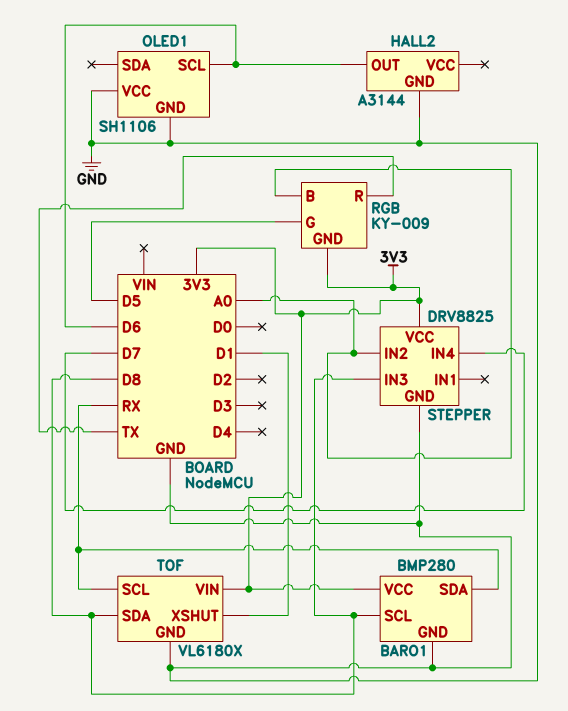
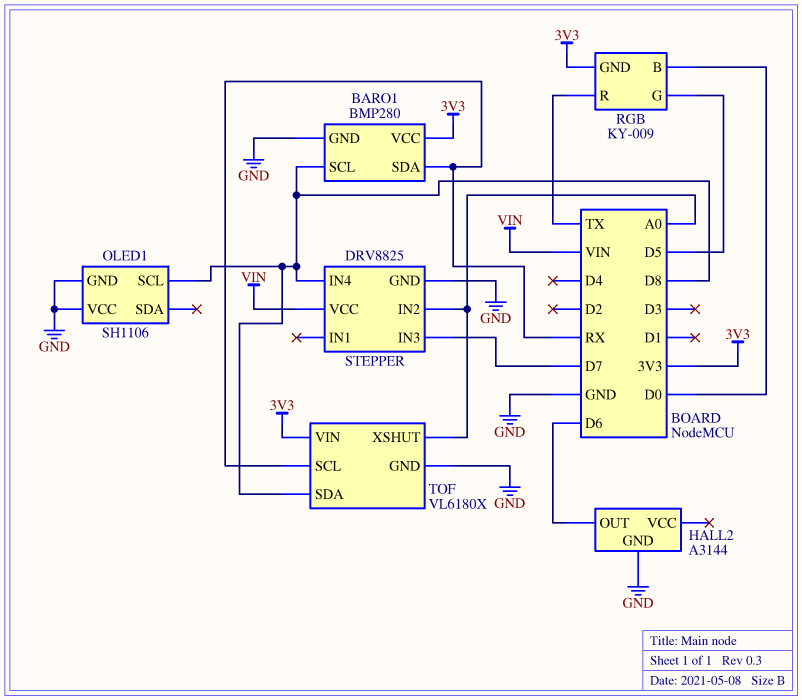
OLED1 pin SCL: D6 -> D8
RGB pin B: A0 -> D0
STEPPER pin IN3: D8 -> D7
STEPPER pin IN4: D7 -> D8
STEPPER pin VCC: 3V3 -> VIN
TOF pin XSHUT: D1 -> A0

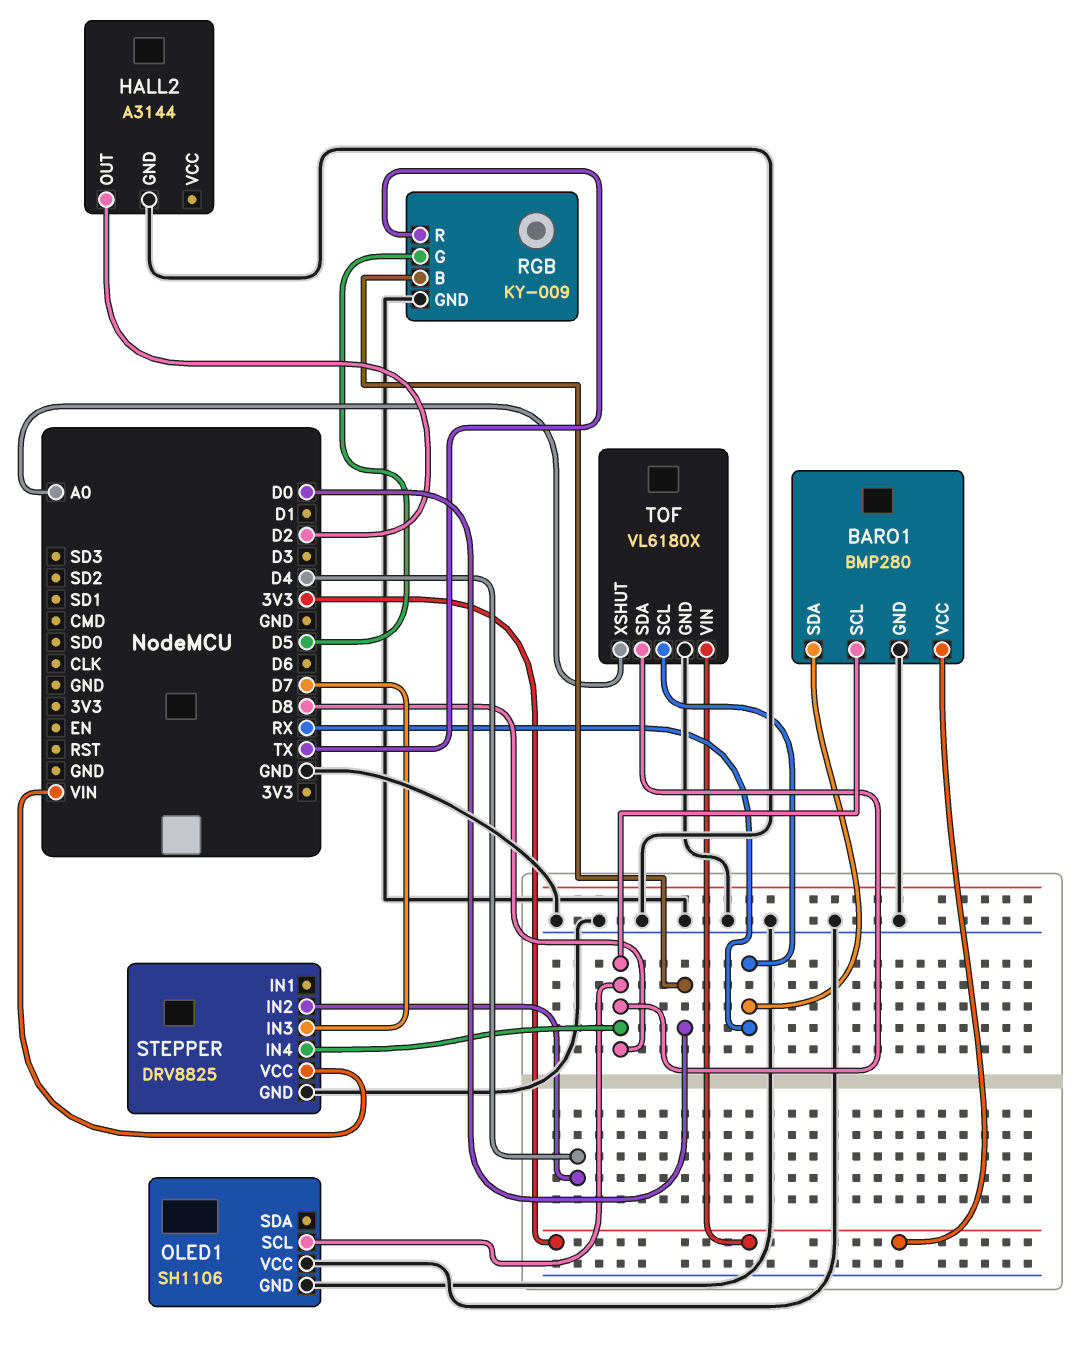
HALL2 pin OUT: D6 -> D2
RGB pin GND: 3V3 -> GND
STEPPER pin IN2: A0 -> D4

